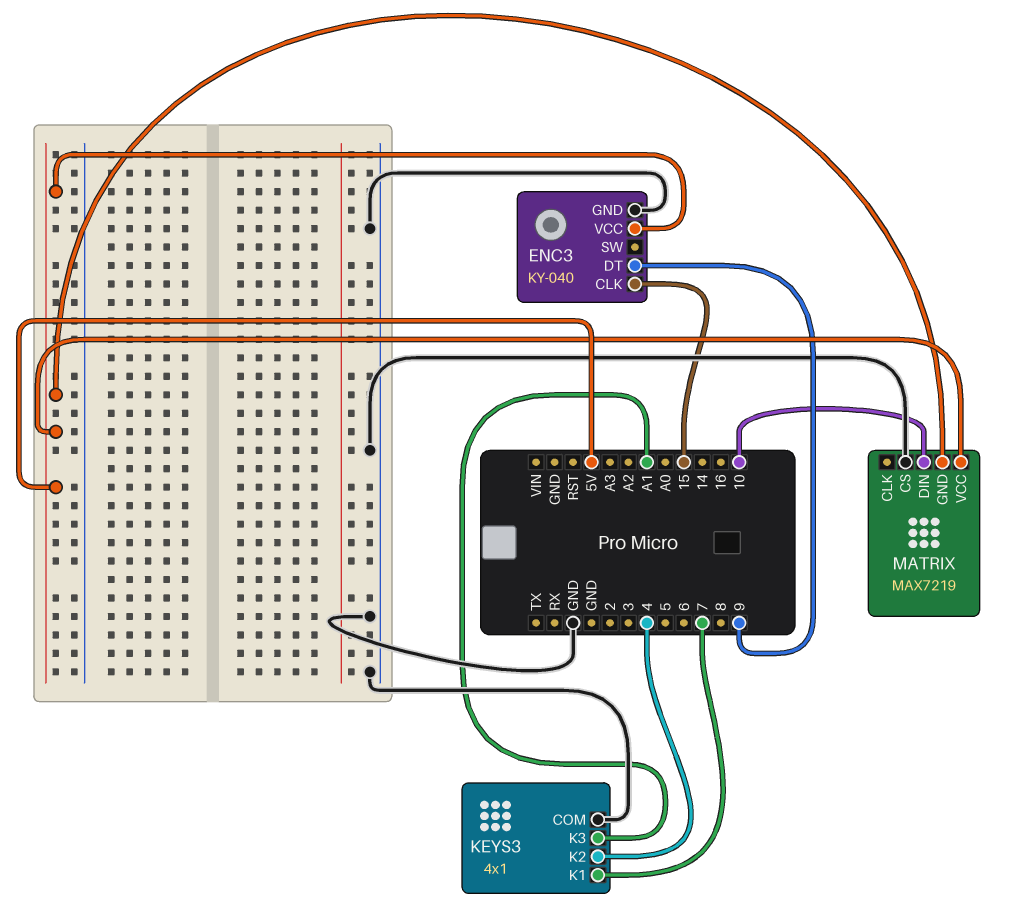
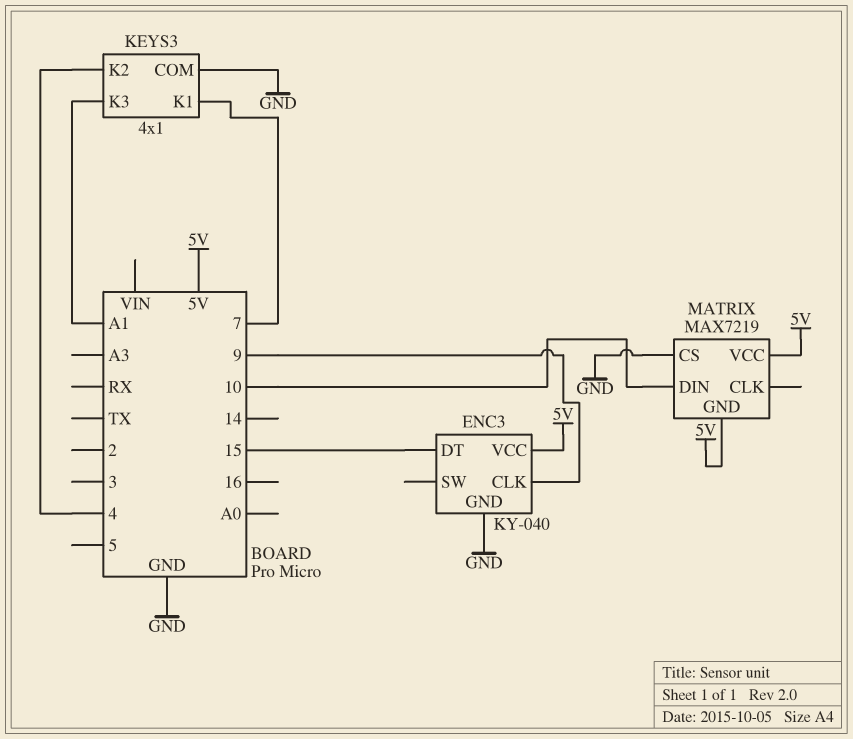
ENC3 pin CLK: 15 -> 9
ENC3 pin DT: 9 -> 15

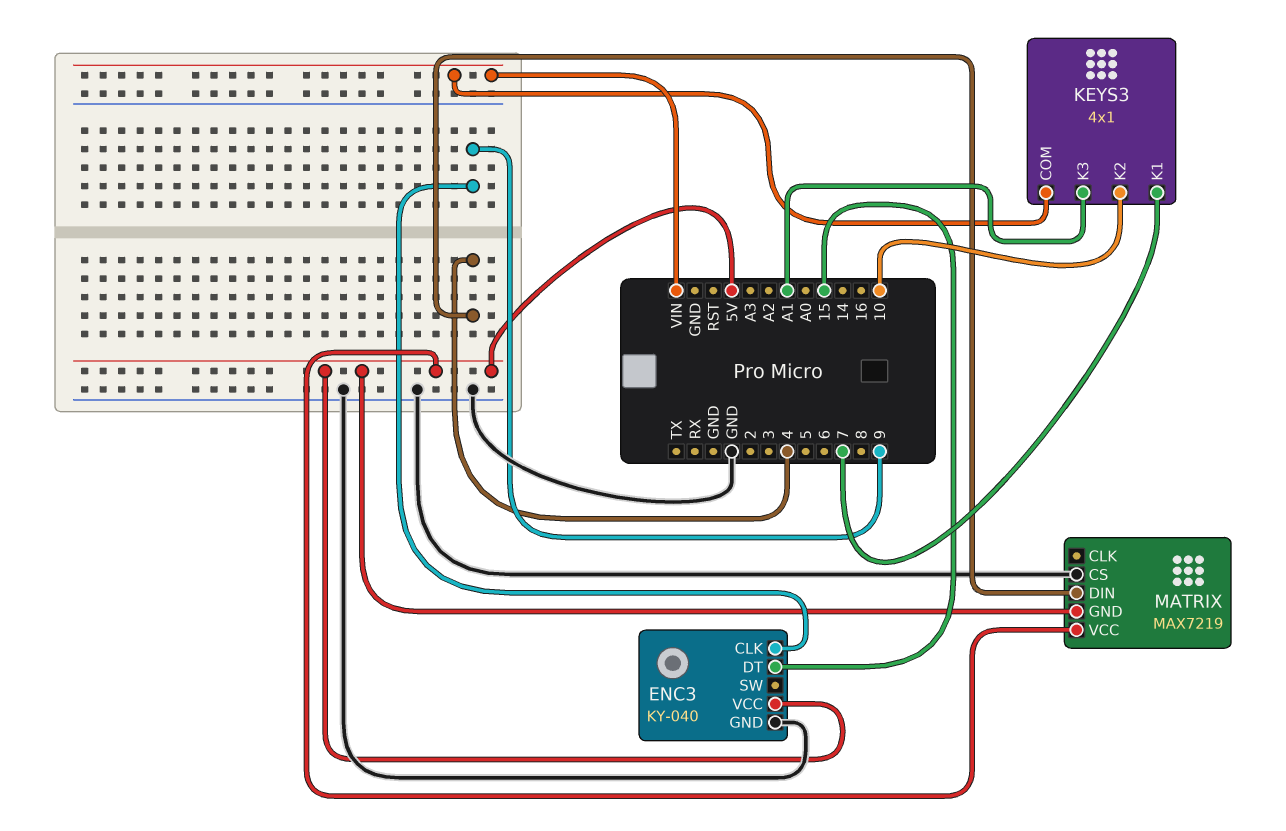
KEYS3 pin COM: GND -> VIN
KEYS3 pin K2: 4 -> 10
MATRIX pin DIN: 10 -> 4

